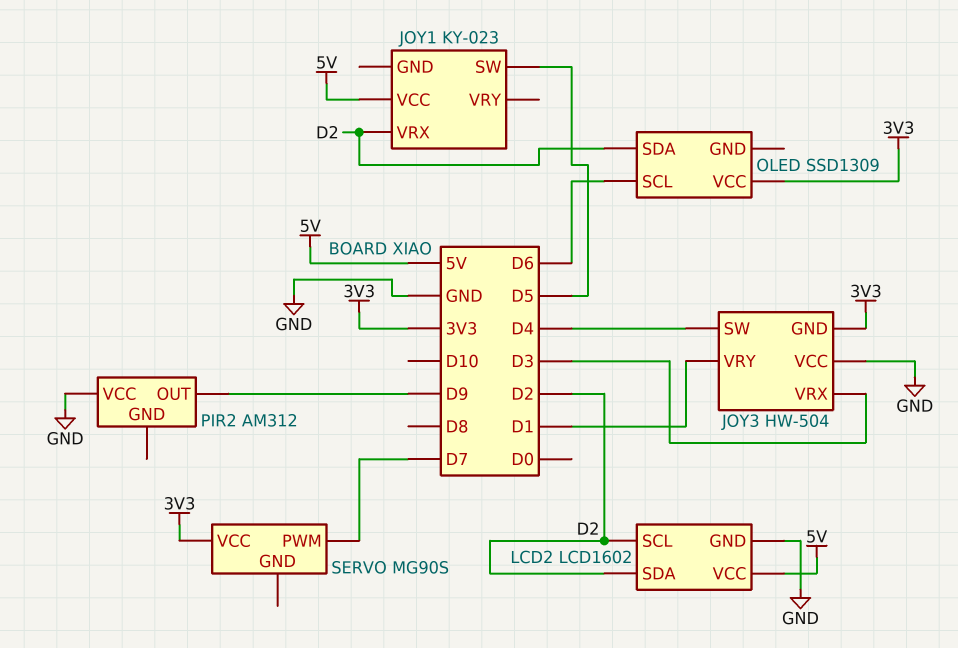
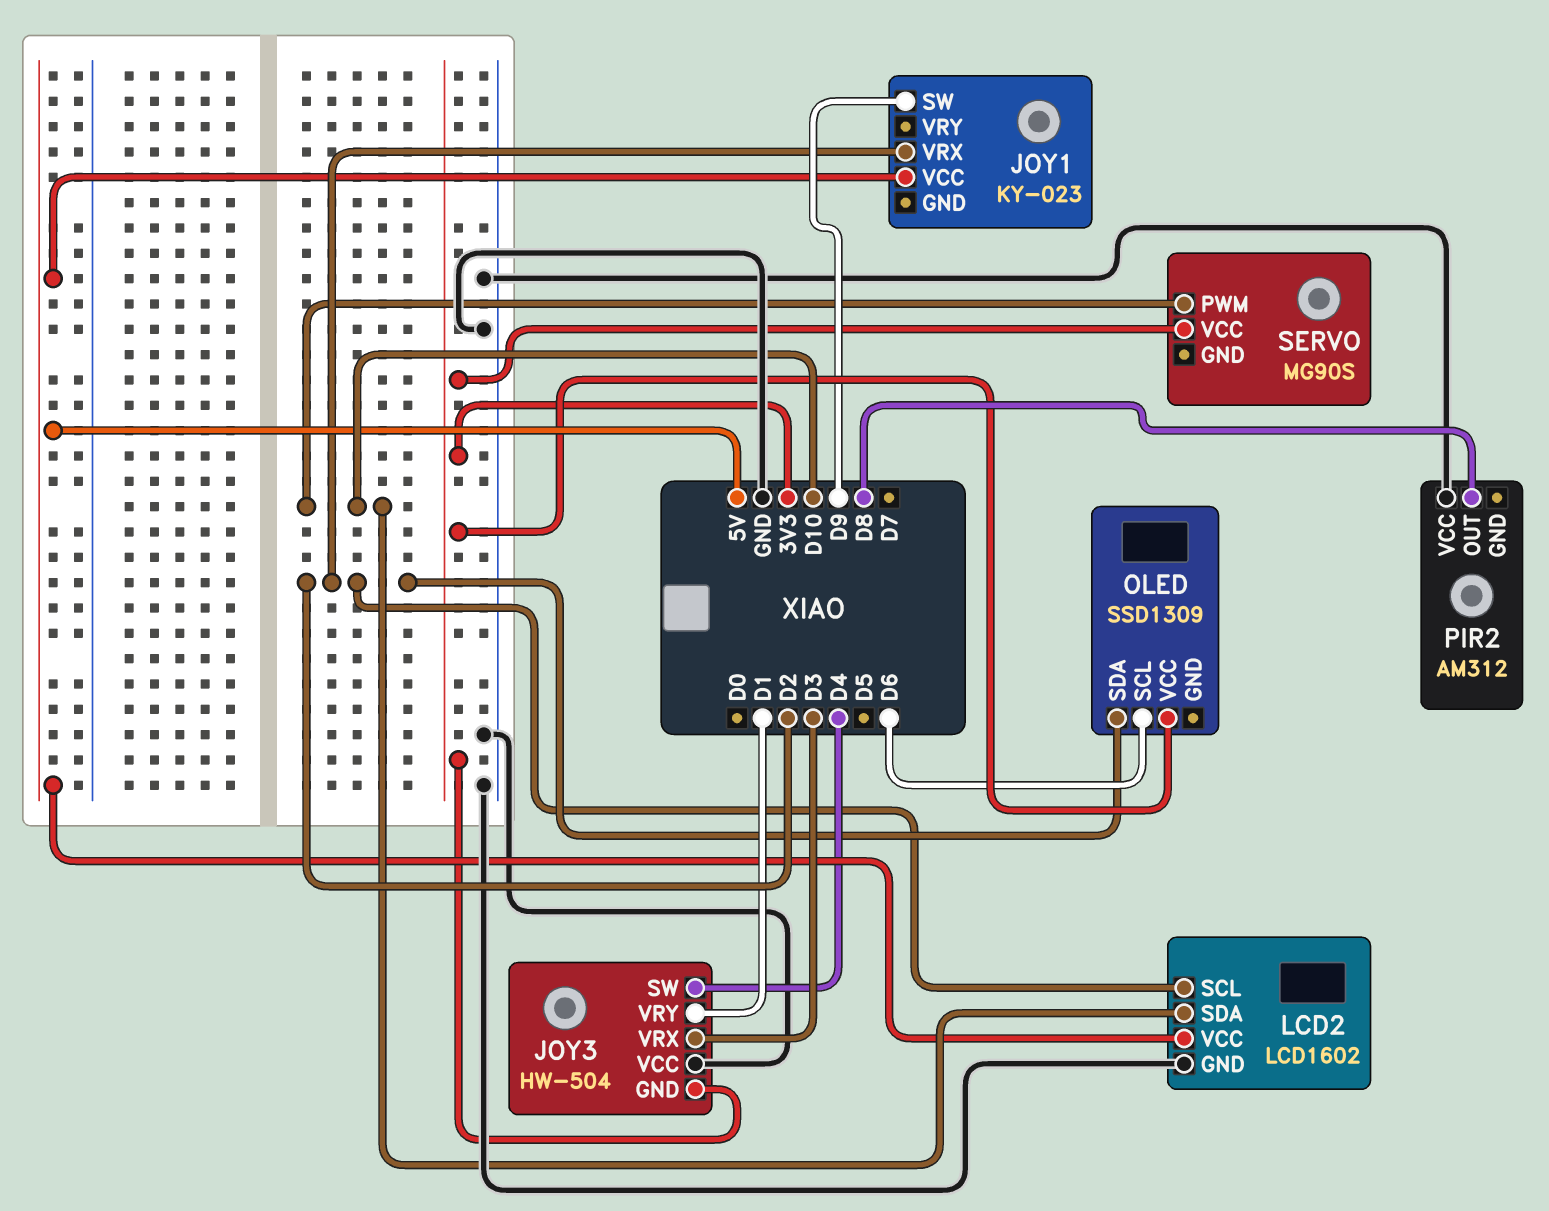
JOY1 pin SW: D5 -> D9
LCD2 pin SDA: D2 -> D10
PIR2 pin OUT: D9 -> D8
SERVO pin PWM: D7 -> D10

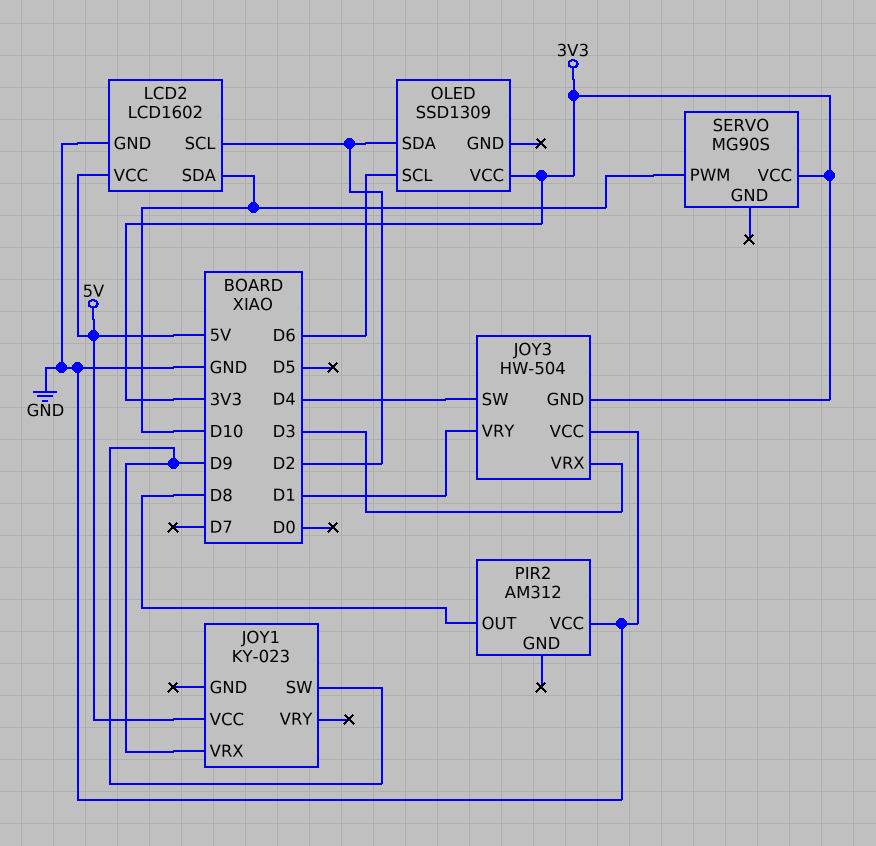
JOY1 pin VRX: D2 -> D9

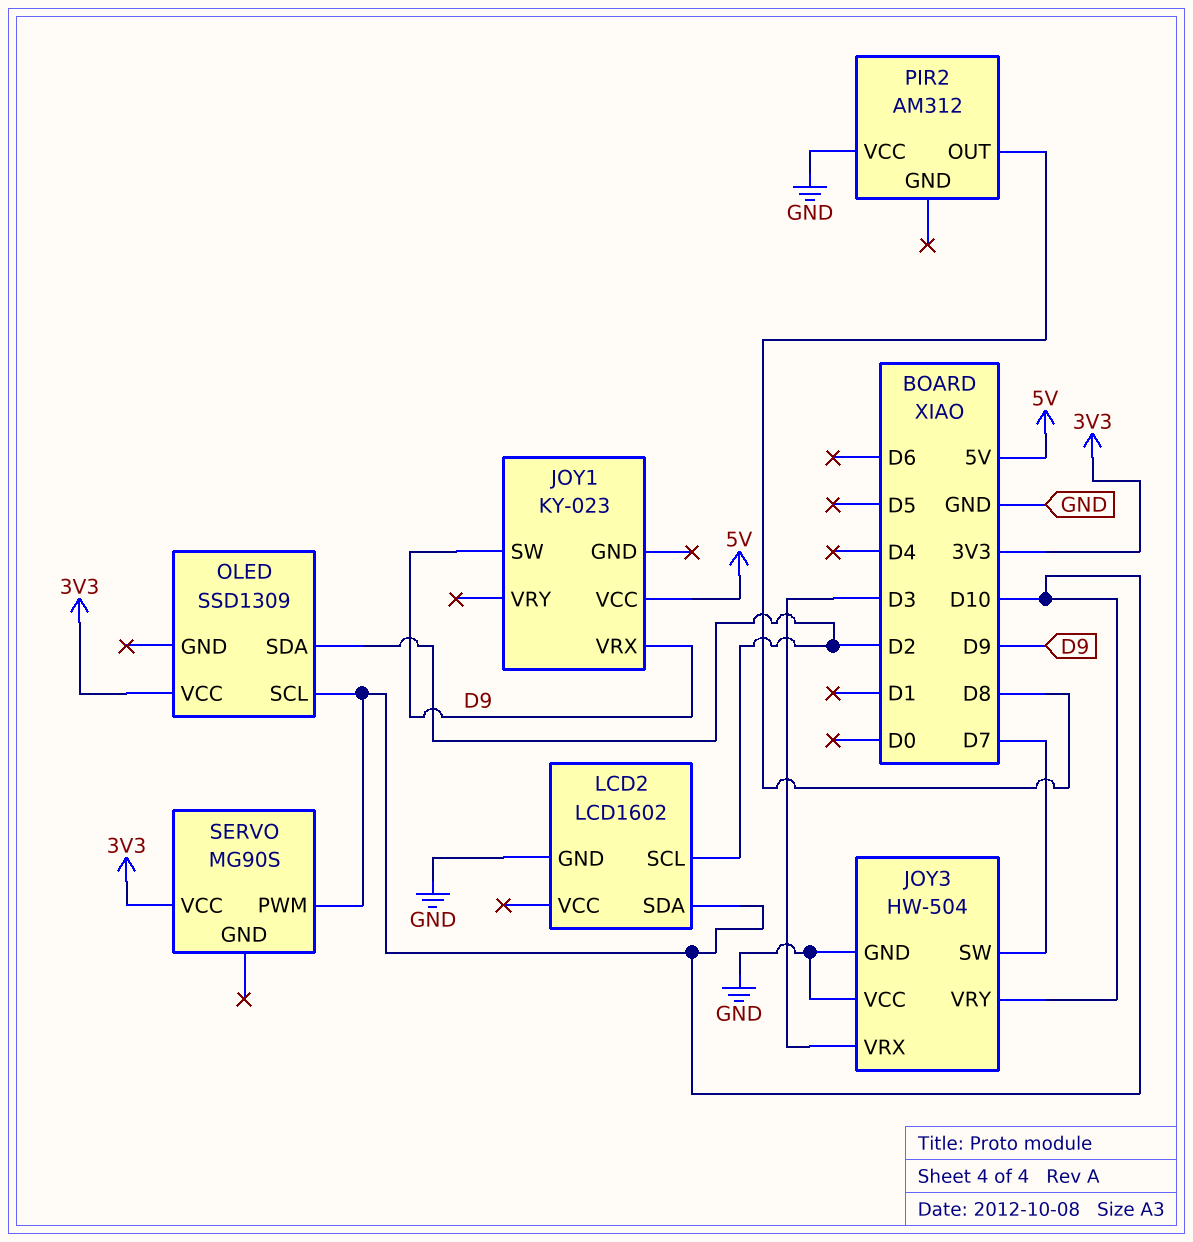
JOY3 pin GND: 3V3 -> GND
JOY3 pin SW: D4 -> D7
JOY3 pin VRY: D1 -> D10
LCD2 pin VCC: 5V -> none
OLED pin SCL: D6 -> D10

